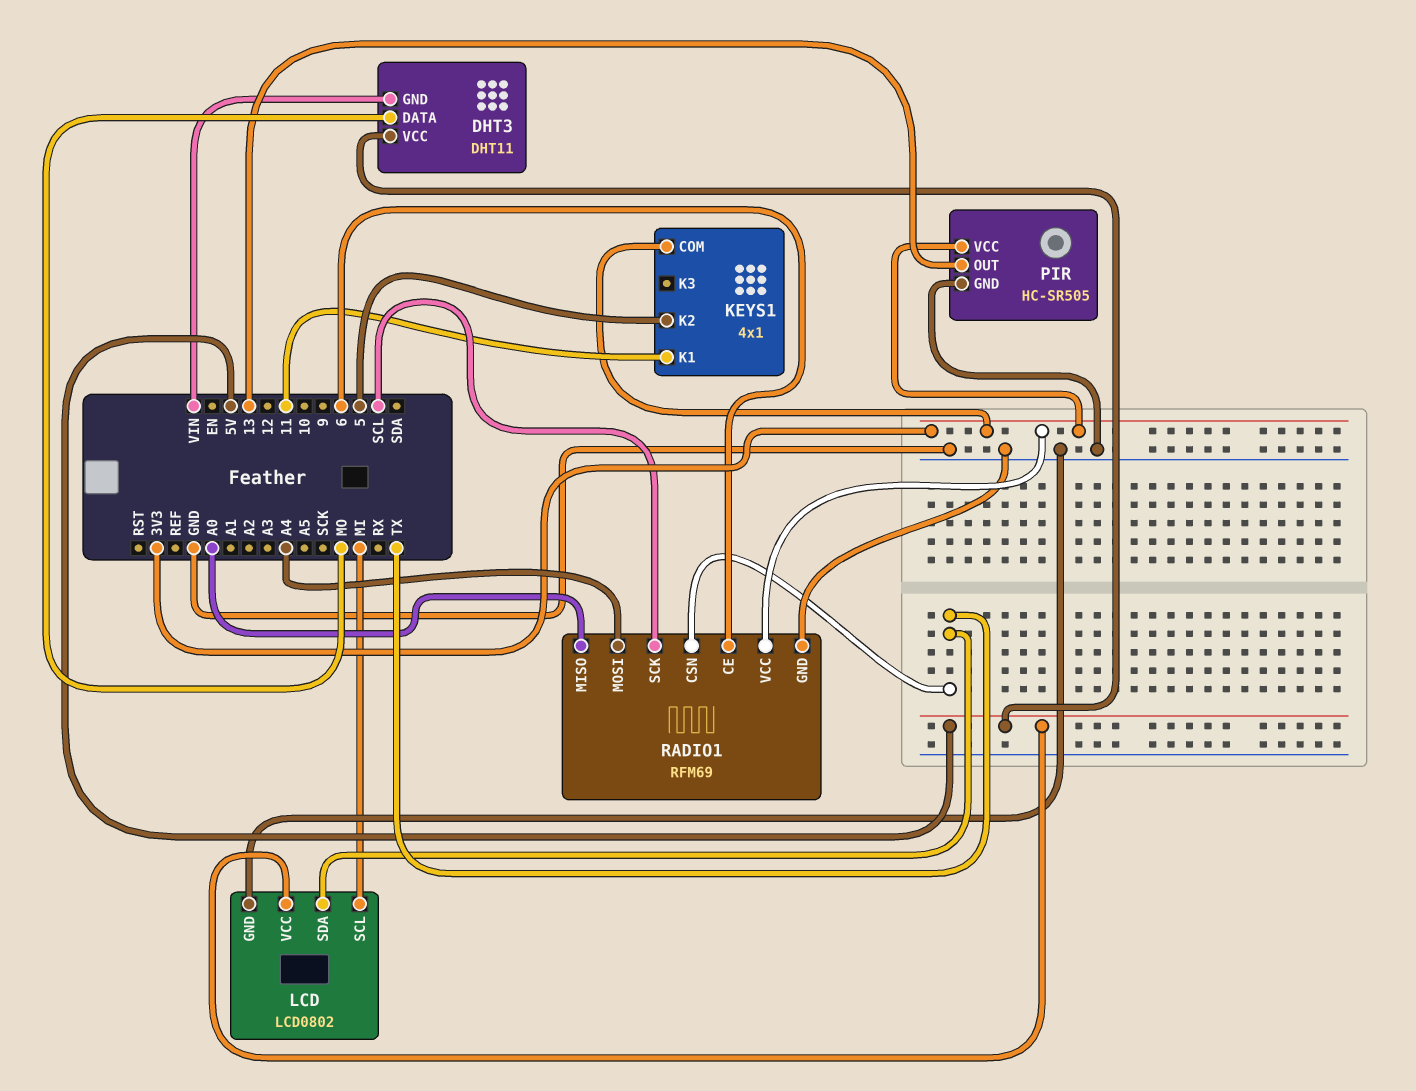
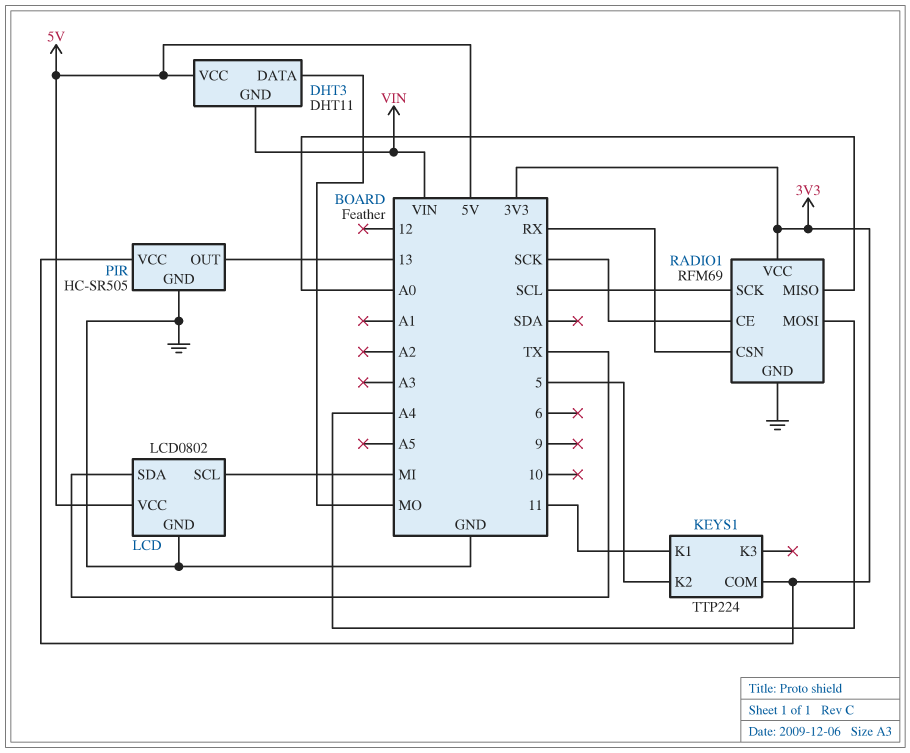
KEYS1: 4x1 -> TTP224
RADIO1 pin CE: 6 -> SCK
RADIO1 pin CSN: TX -> RX

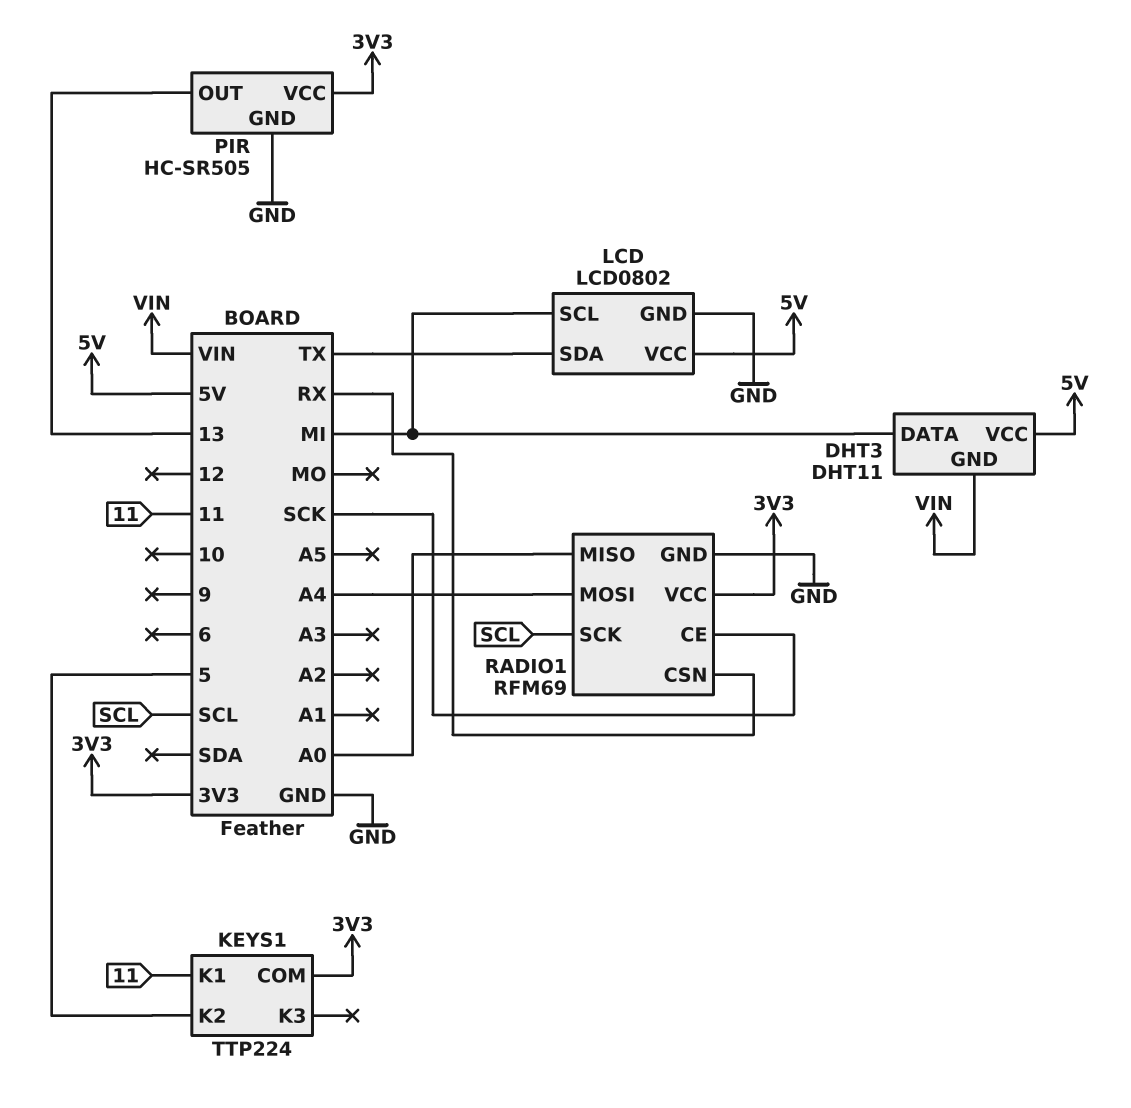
DHT3 pin DATA: MO -> MI

